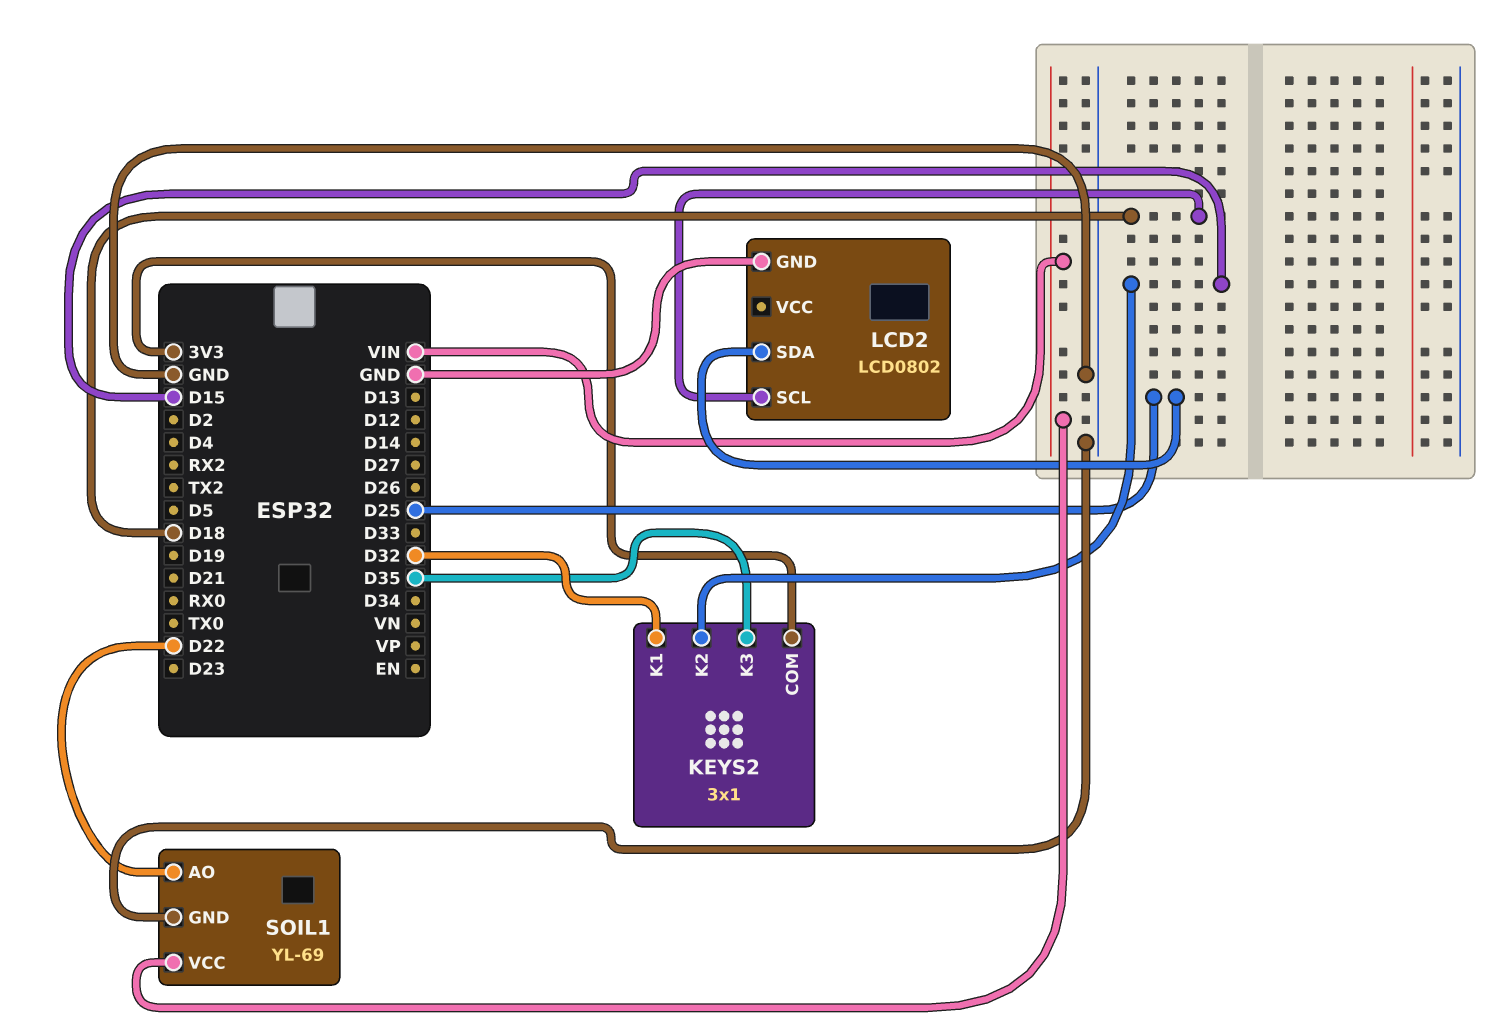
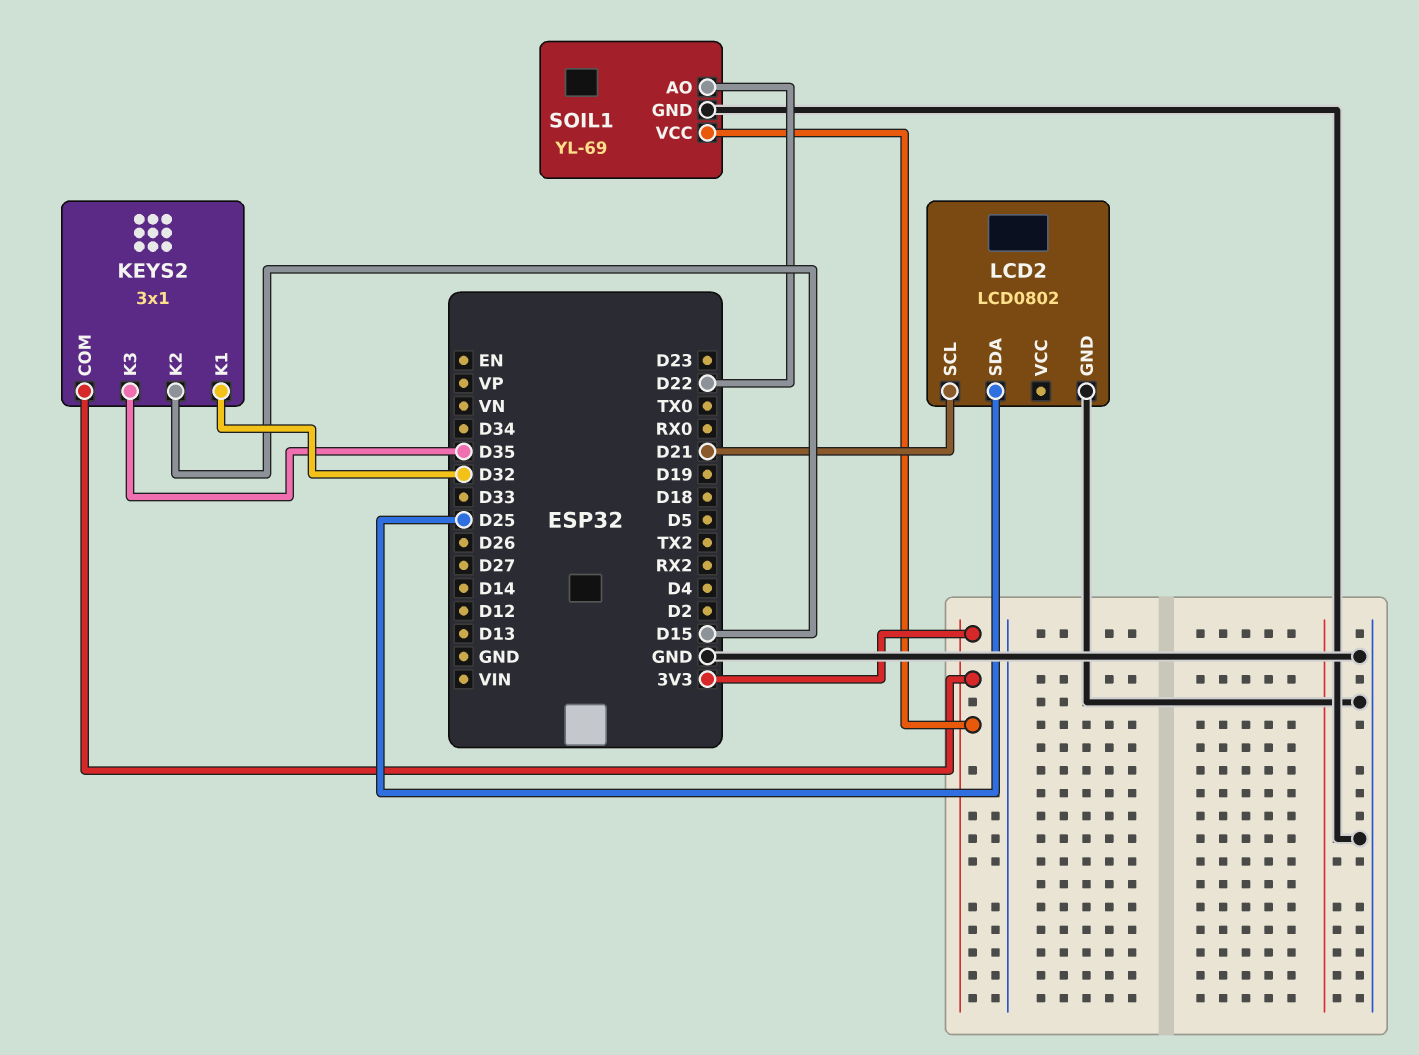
LCD2 pin SCL: D18 -> D21
SOIL1 pin VCC: VIN -> 3V3

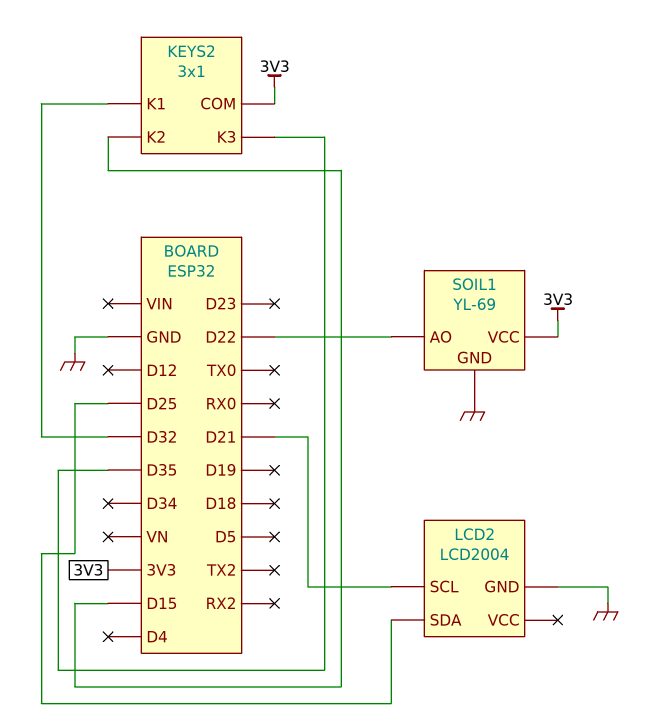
LCD2: LCD0802 -> LCD2004

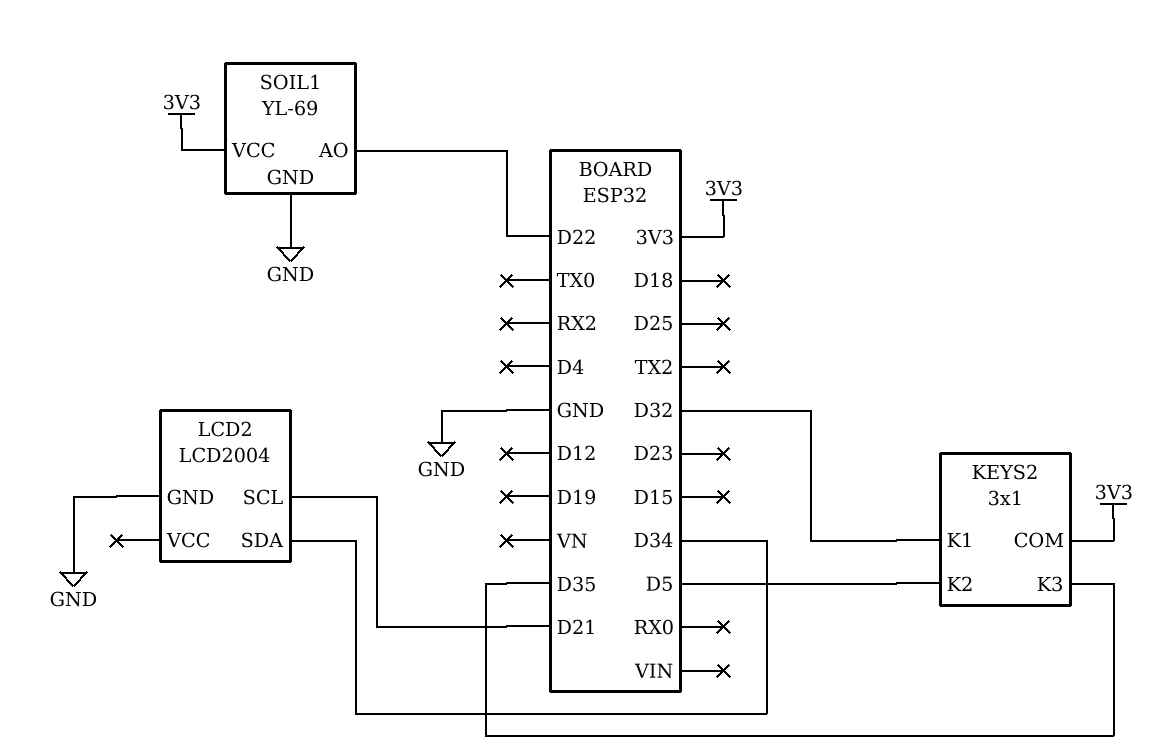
KEYS2 pin K2: D15 -> D5
LCD2 pin SDA: D25 -> D34

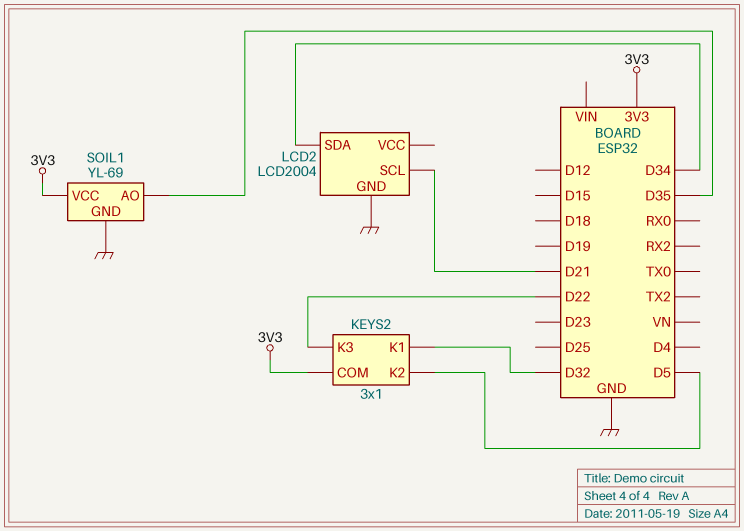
KEYS2 pin K3: D35 -> D22
SOIL1 pin AO: D22 -> D35

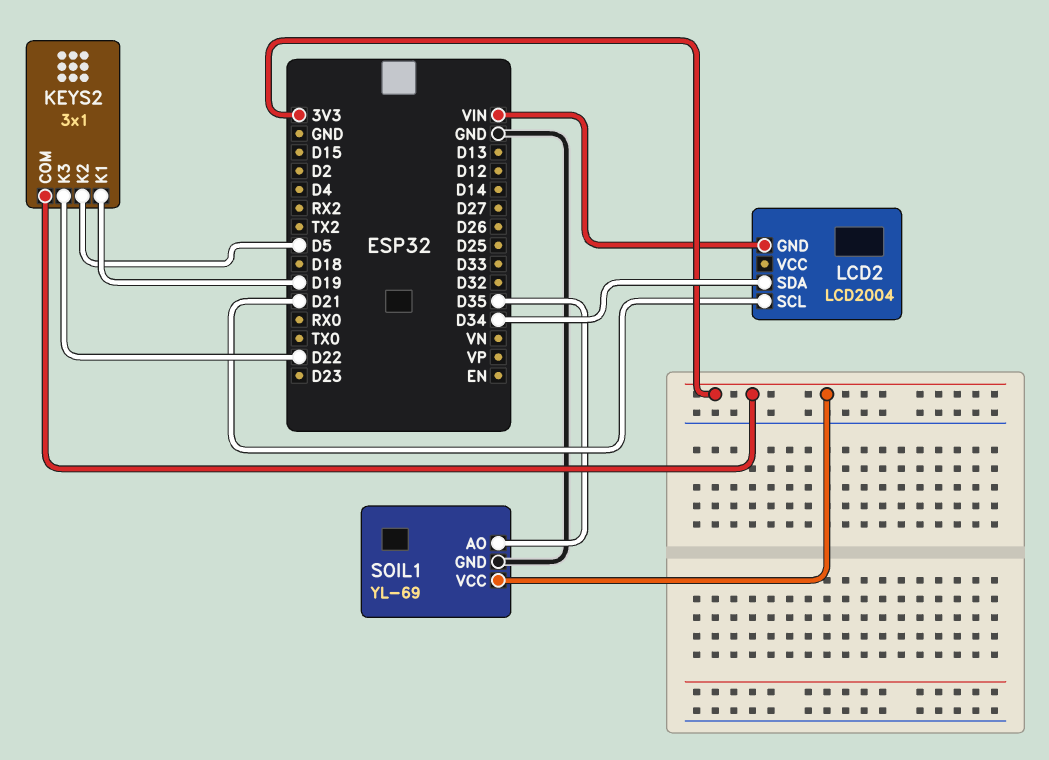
KEYS2 pin K1: D32 -> D19
LCD2 pin GND: GND -> VIN

